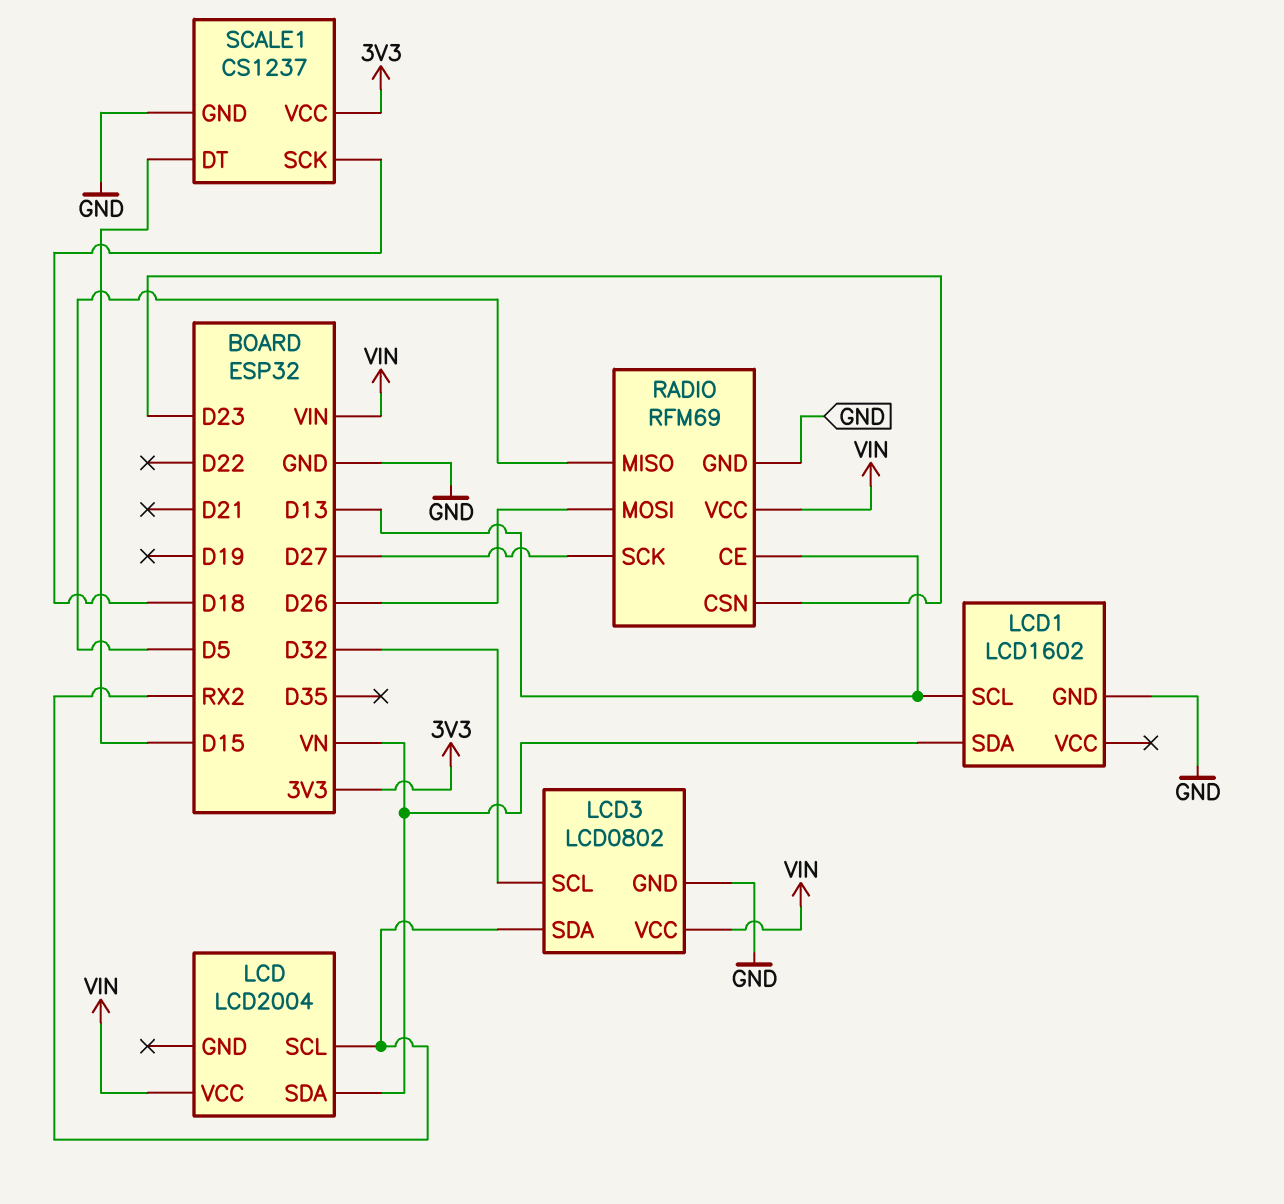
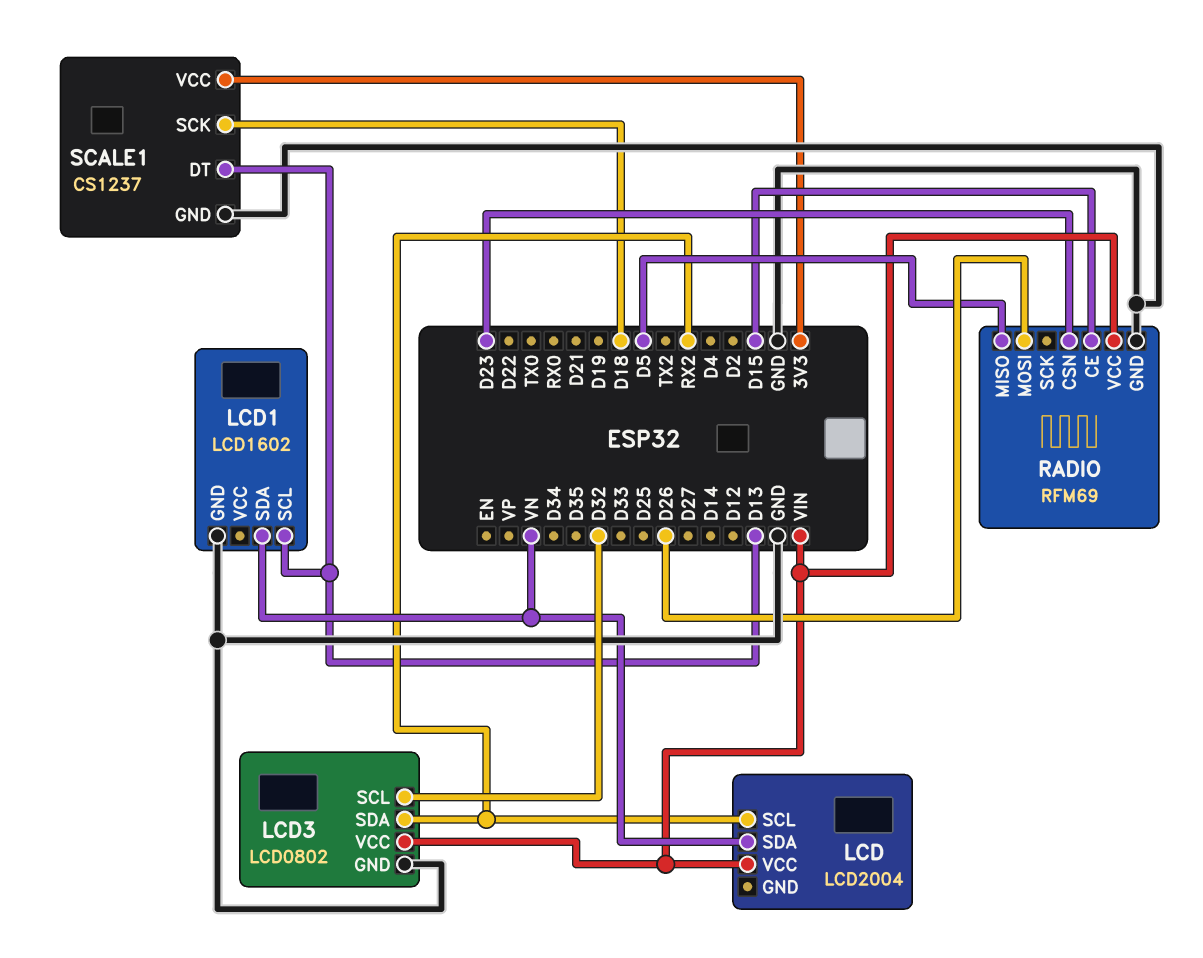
RADIO pin CE: D13 -> D15
RADIO pin SCK: D27 -> none
SCALE1 pin DT: D15 -> D13

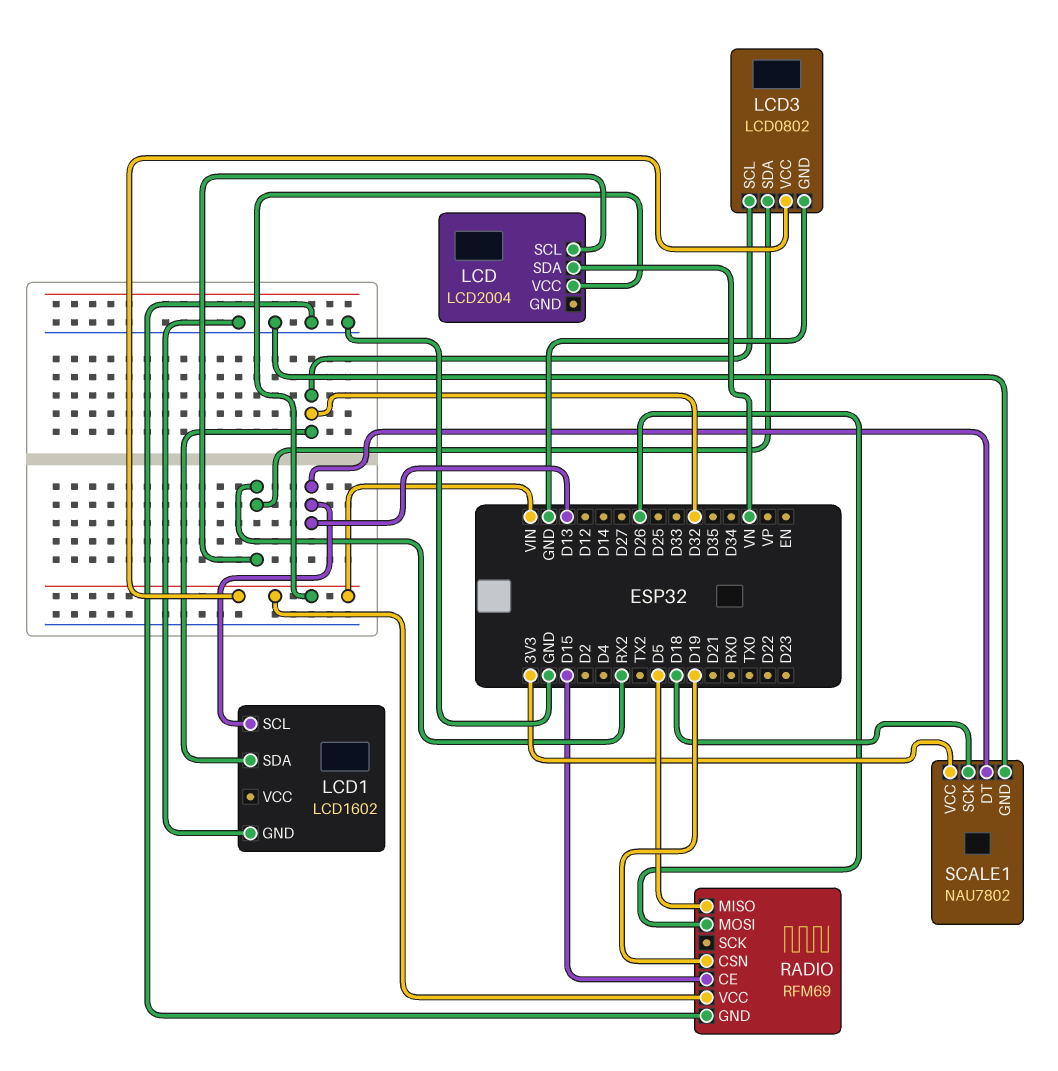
LCD1 pin SDA: VN -> D32
RADIO pin CSN: D23 -> D19
SCALE1: CS1237 -> NAU7802

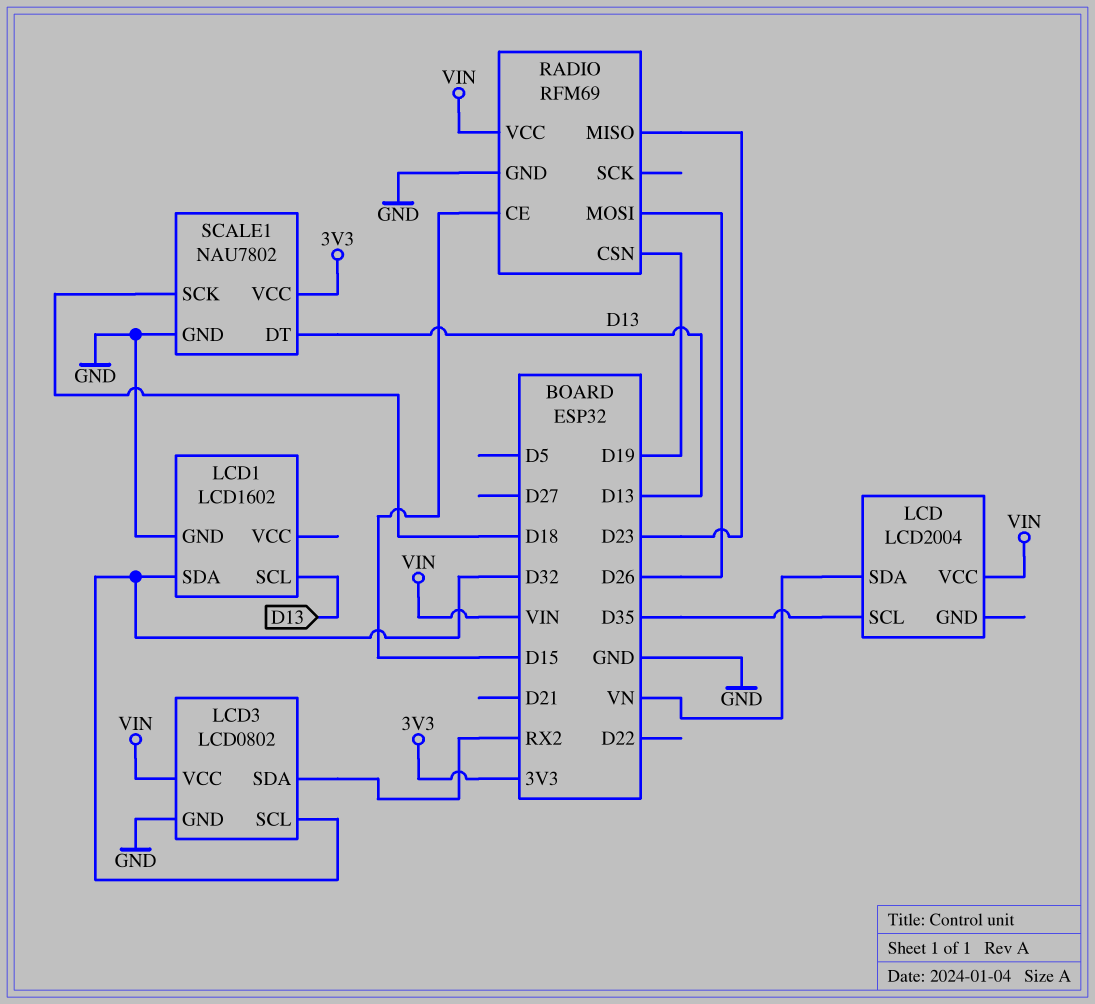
LCD pin SCL: RX2 -> D35
RADIO pin MISO: D5 -> D23

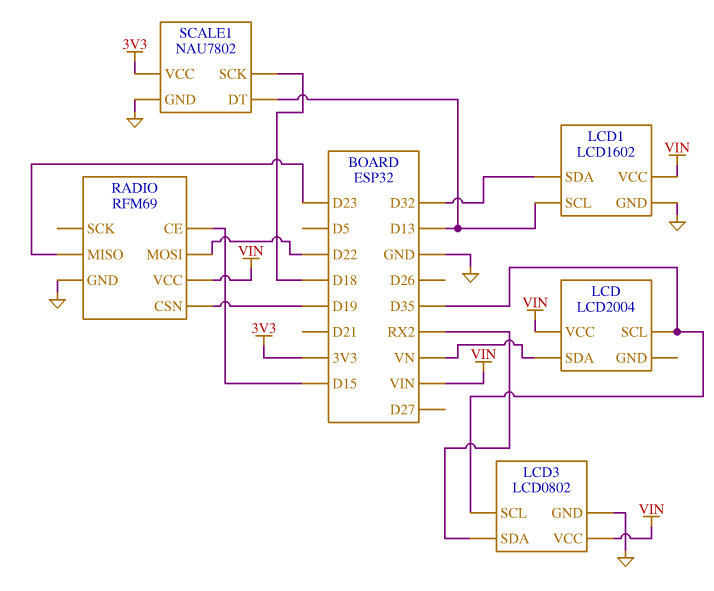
LCD1 pin VCC: none -> VIN
LCD3 pin SCL: D32 -> D35
RADIO pin MOSI: D26 -> D22

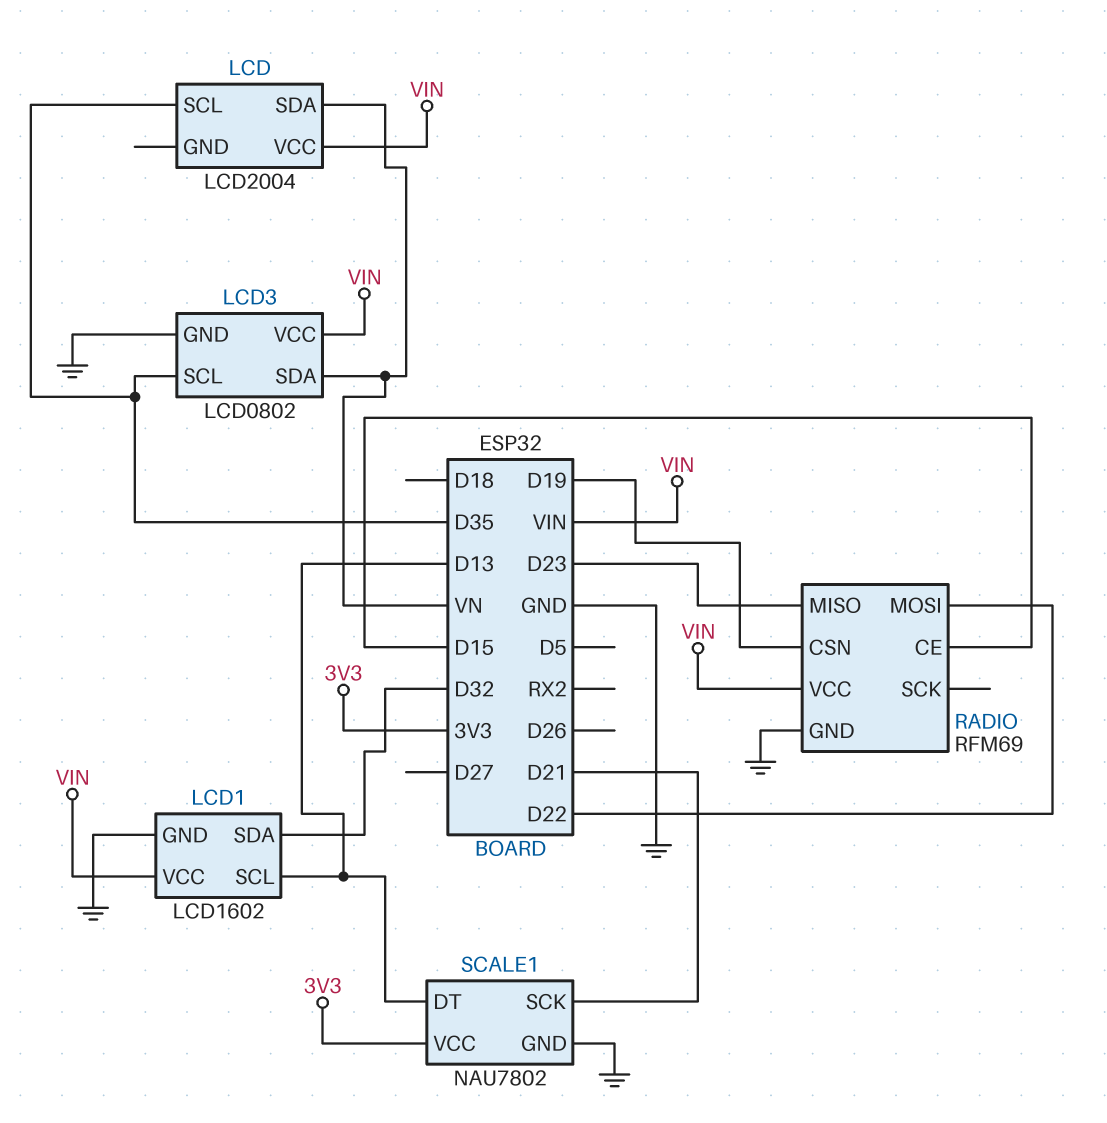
LCD3 pin SDA: RX2 -> VN
SCALE1 pin SCK: D18 -> D21

